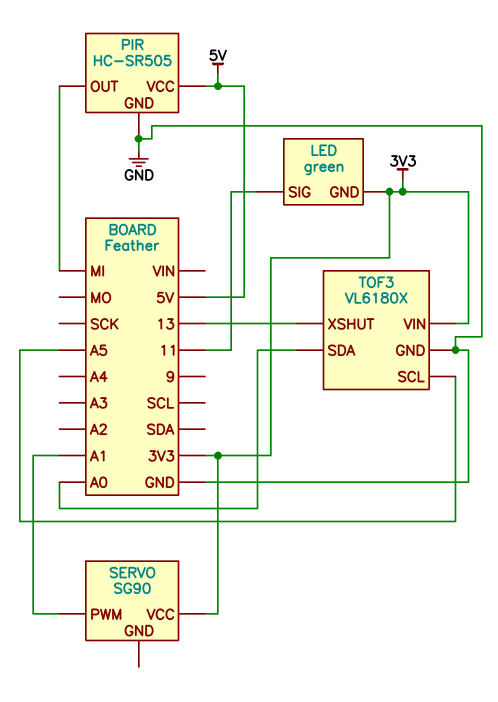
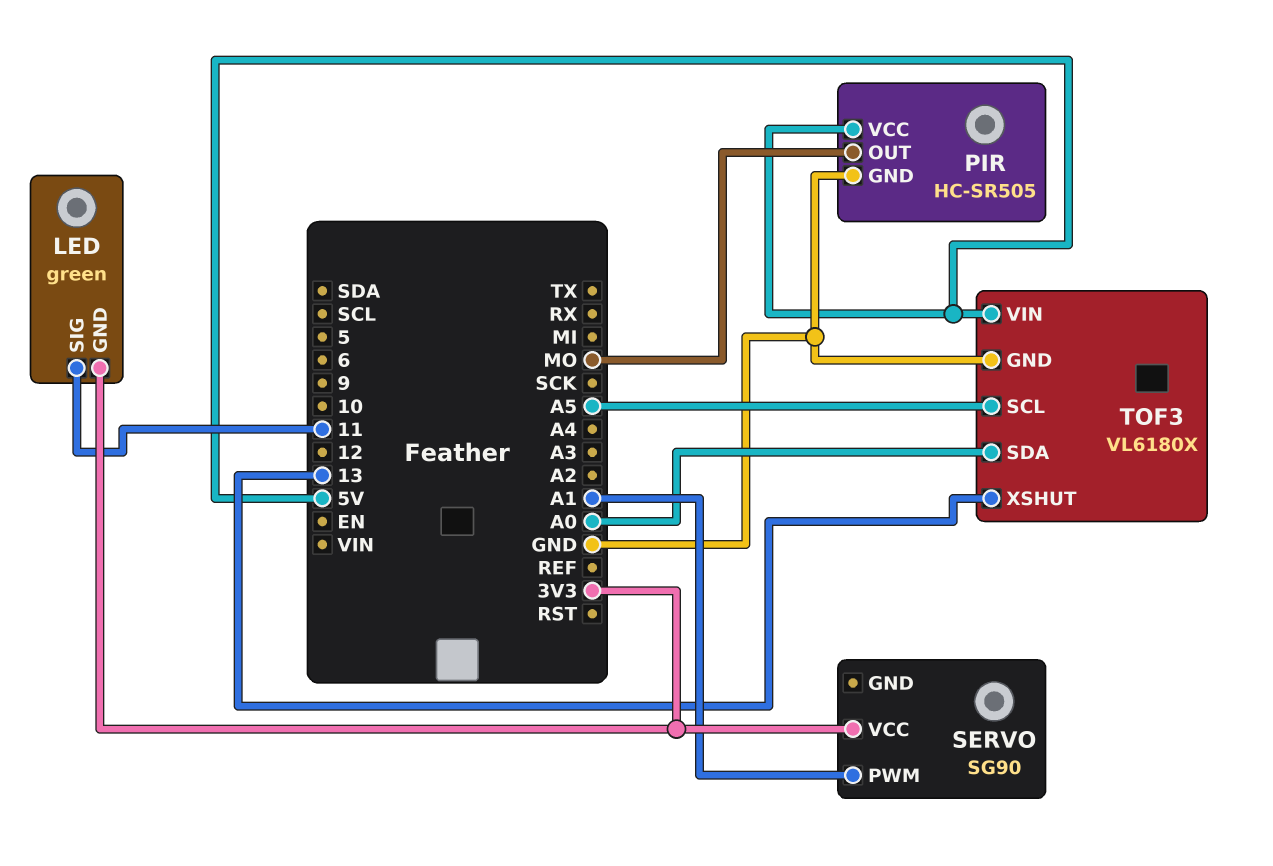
PIR pin OUT: MI -> MO
TOF3 pin VIN: 3V3 -> 5V

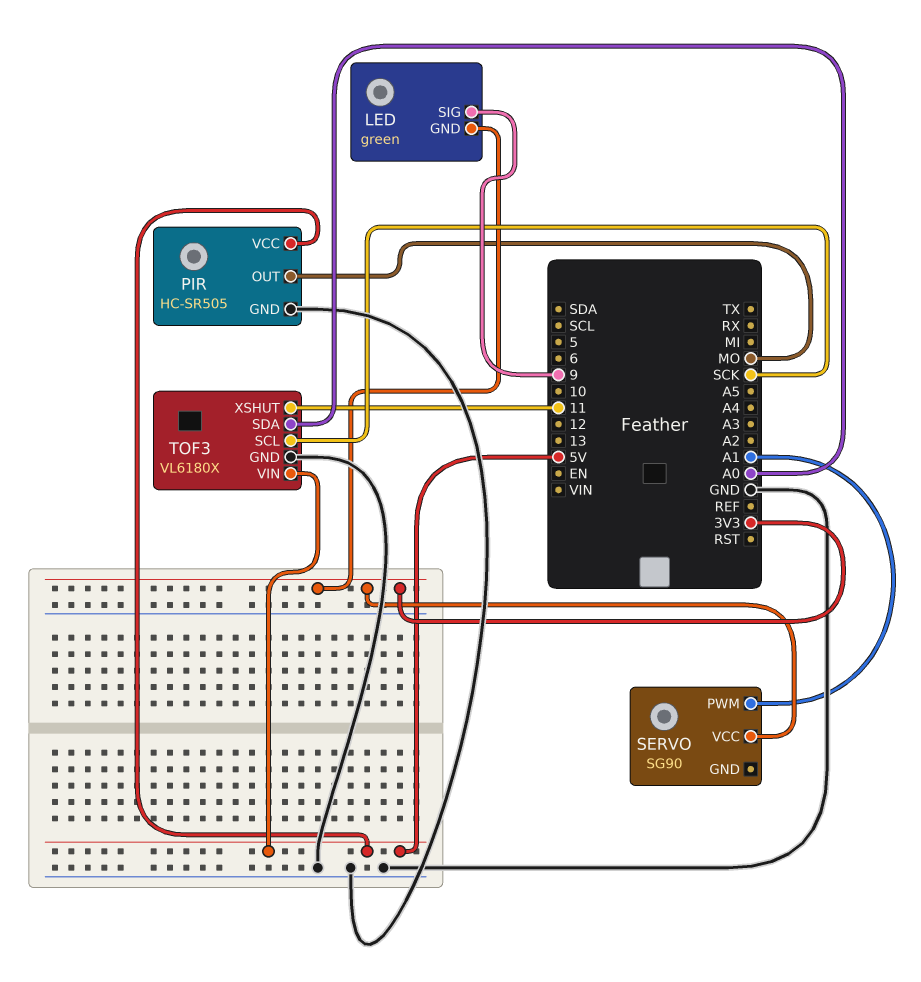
LED pin SIG: 11 -> 9
TOF3 pin SCL: A5 -> SCK
TOF3 pin XSHUT: 13 -> 11

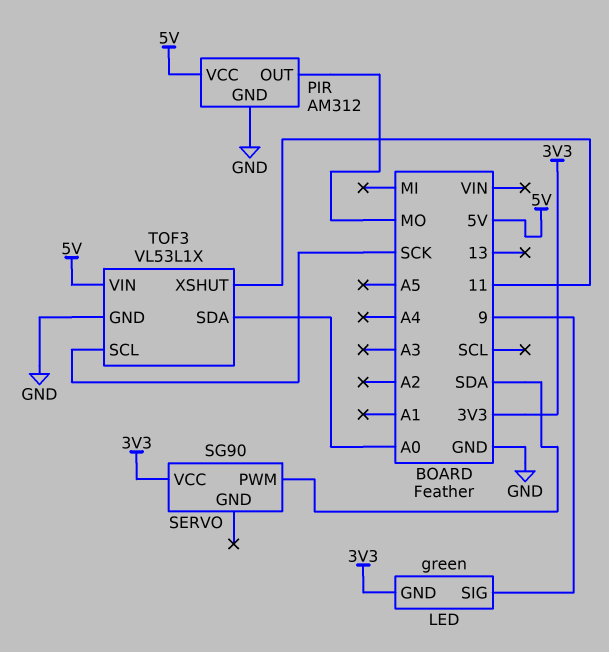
PIR: HC-SR505 -> AM312
SERVO pin PWM: A1 -> SDA
TOF3: VL6180X -> VL53L1X

